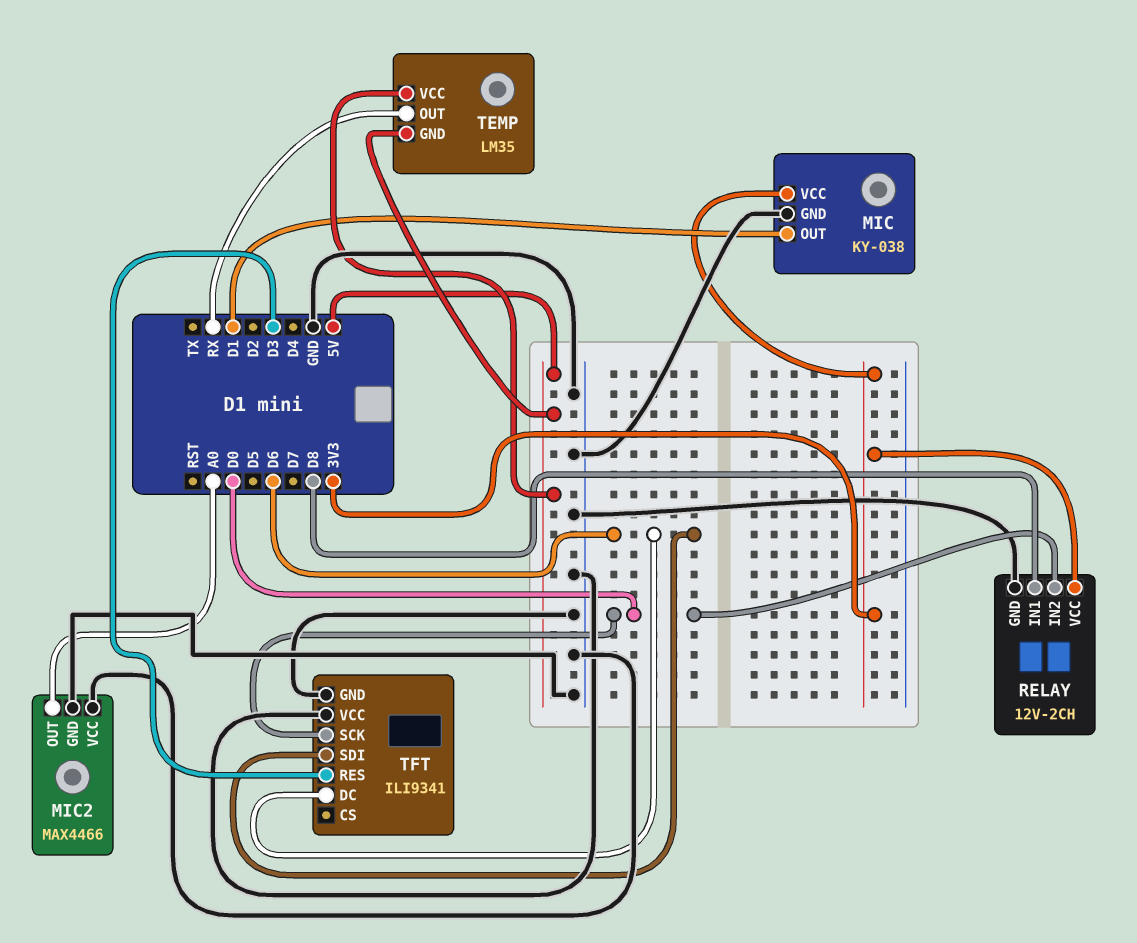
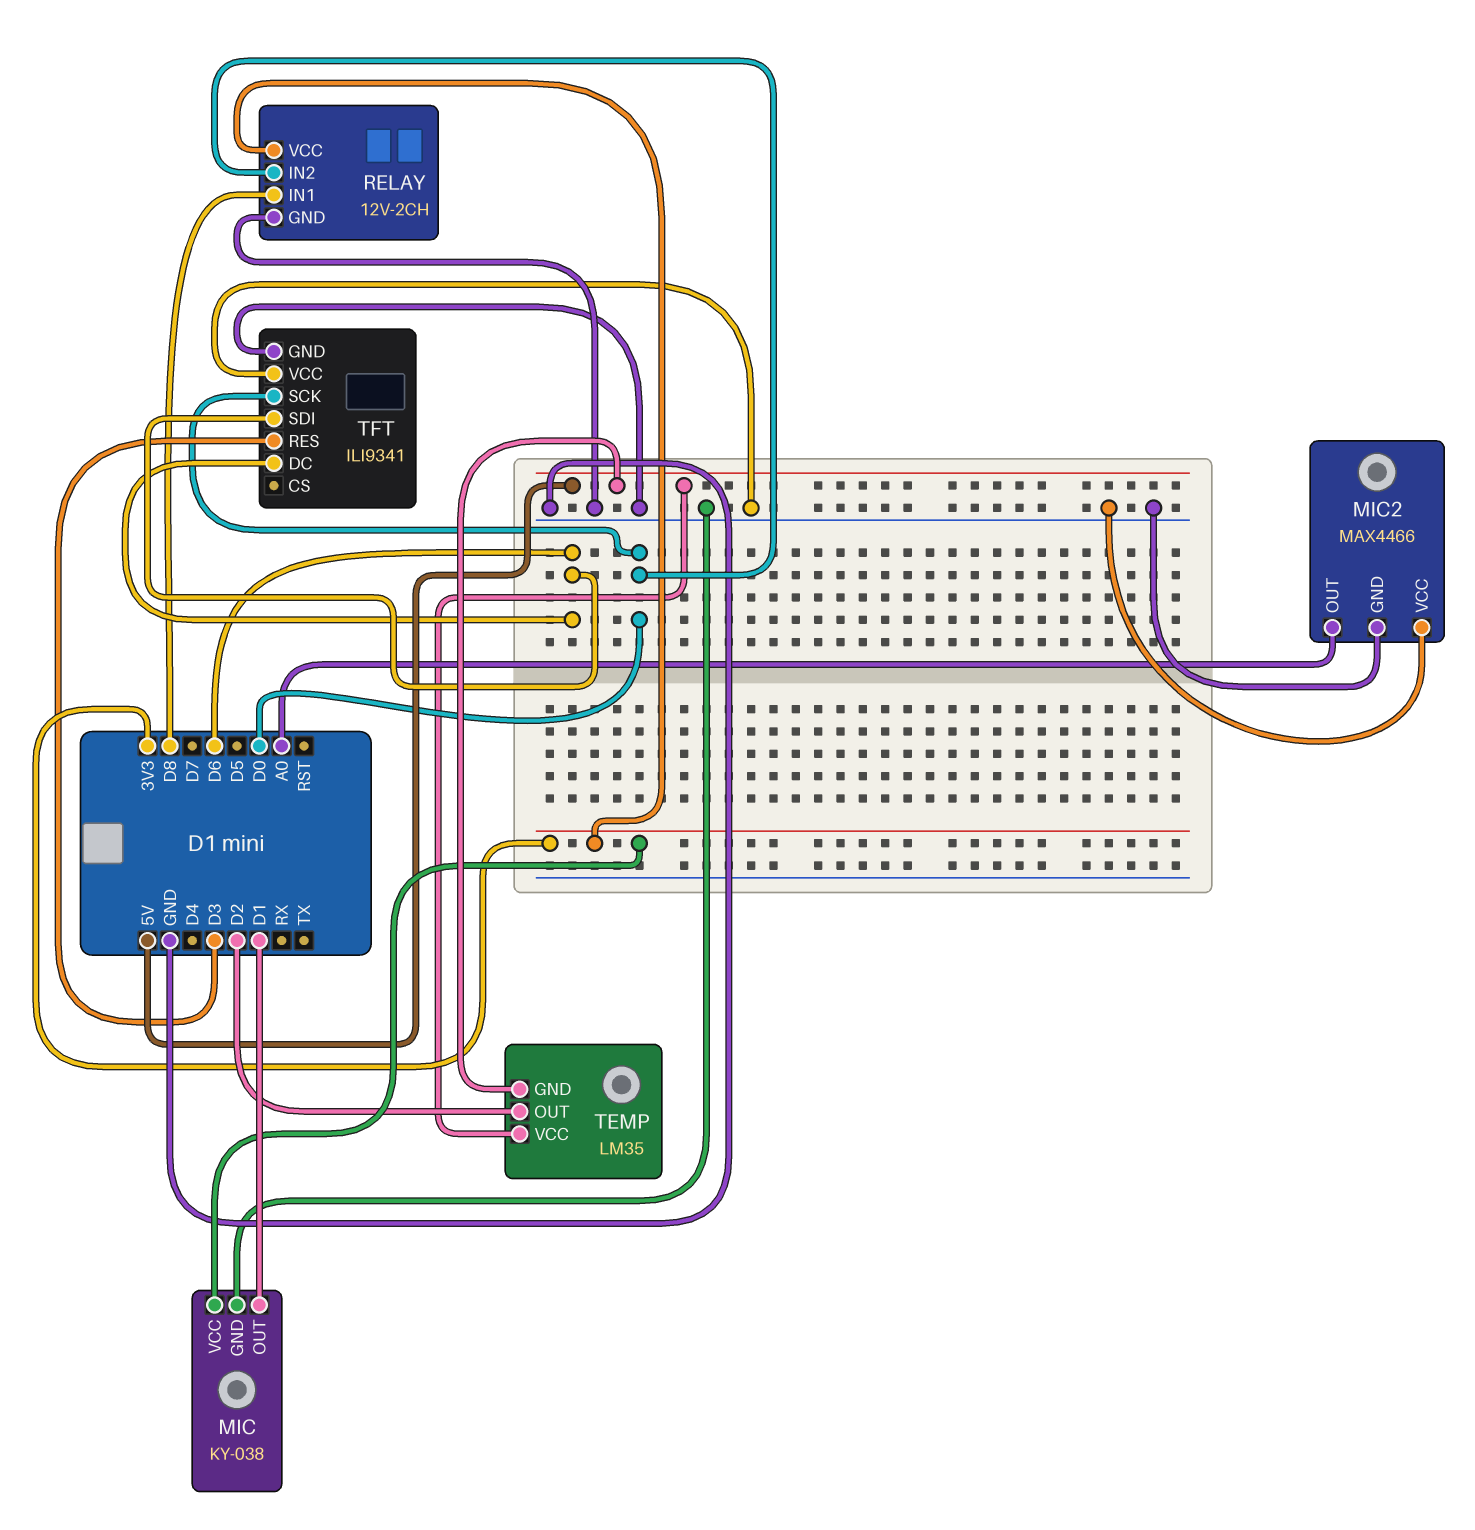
TEMP pin OUT: RX -> D2

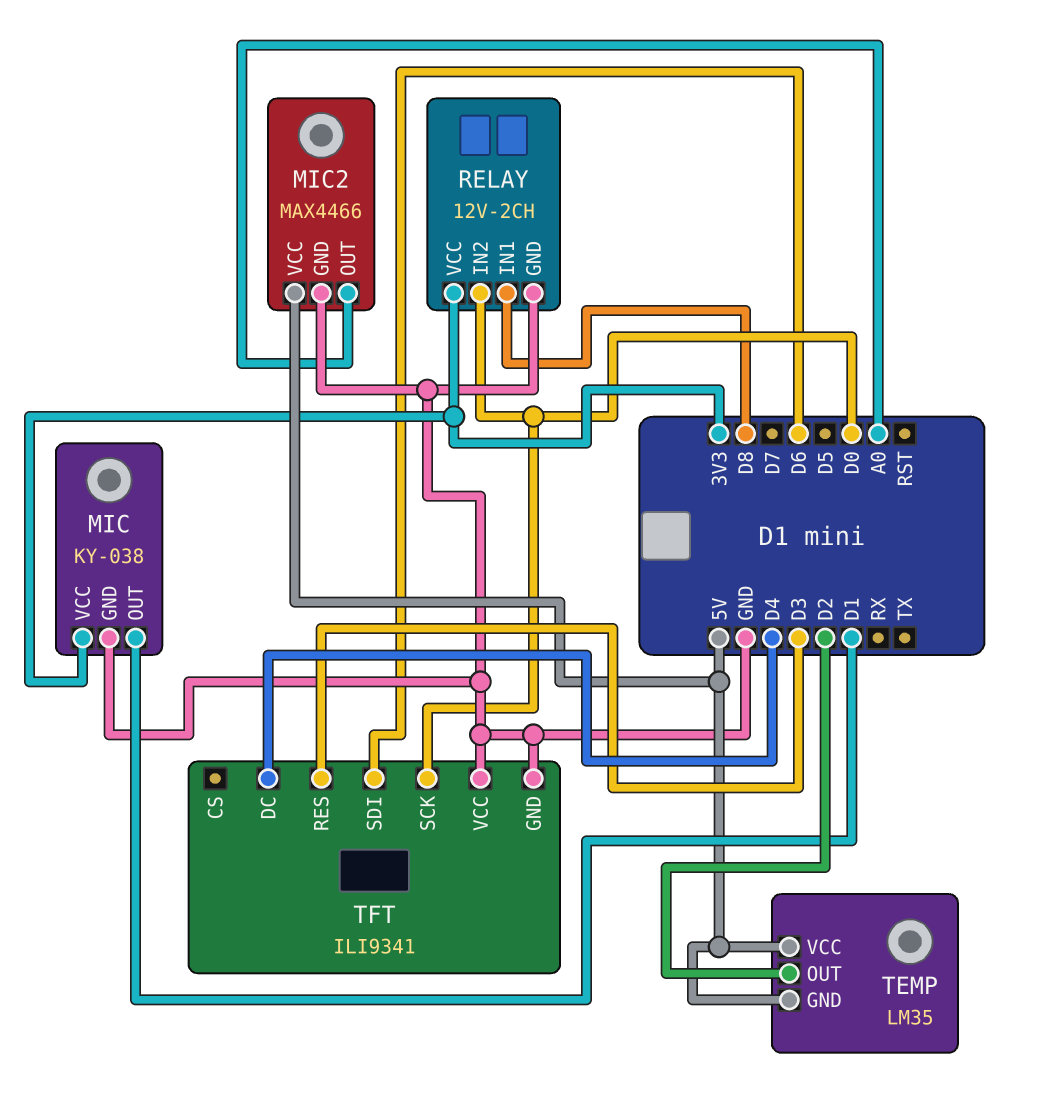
MIC2 pin VCC: GND -> 5V
TFT pin DC: D6 -> D4

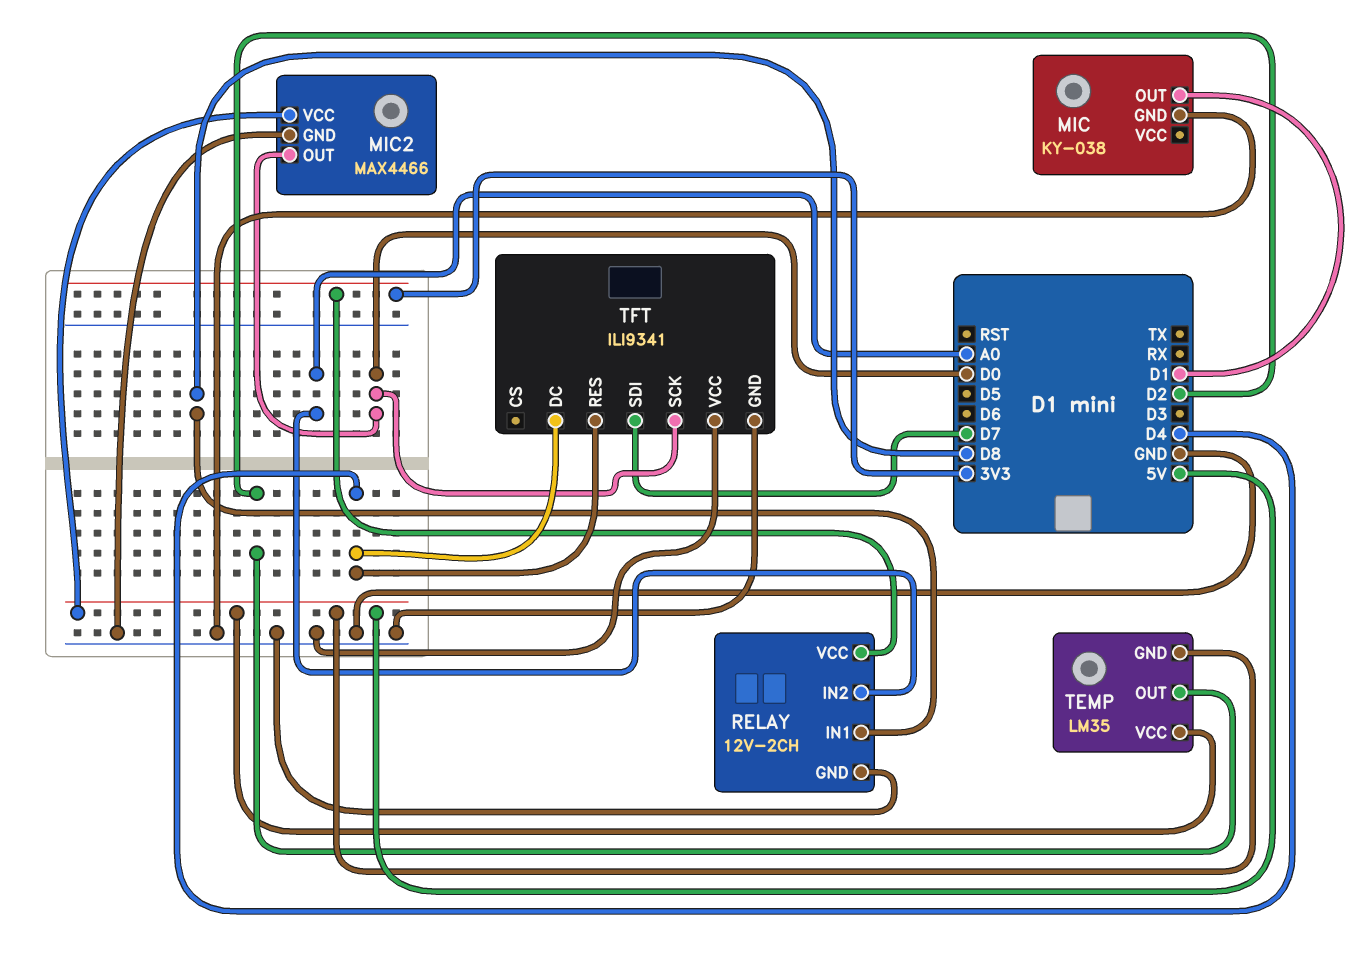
MIC pin VCC: 3V3 -> none
MIC2 pin OUT: A0 -> D0
RELAY pin IN2: D0 -> A0
TFT pin RES: D3 -> D4
TFT pin SDI: D6 -> D7

